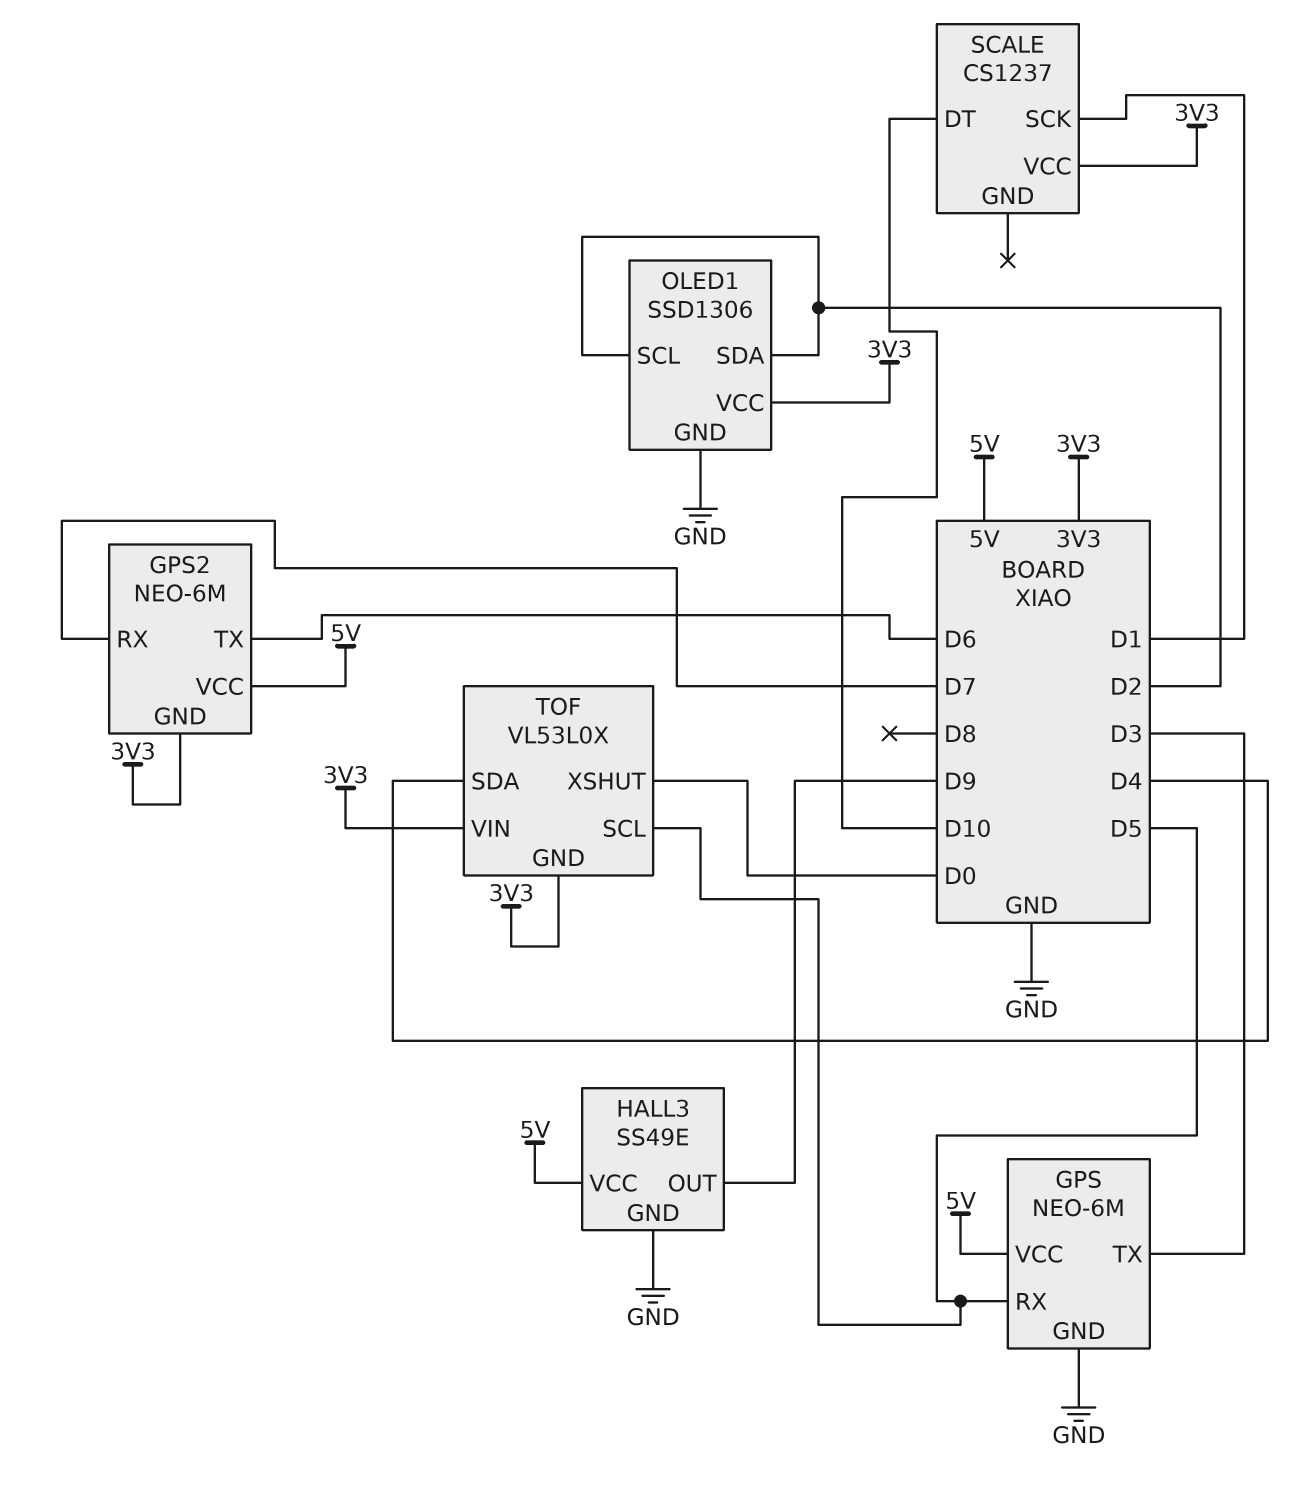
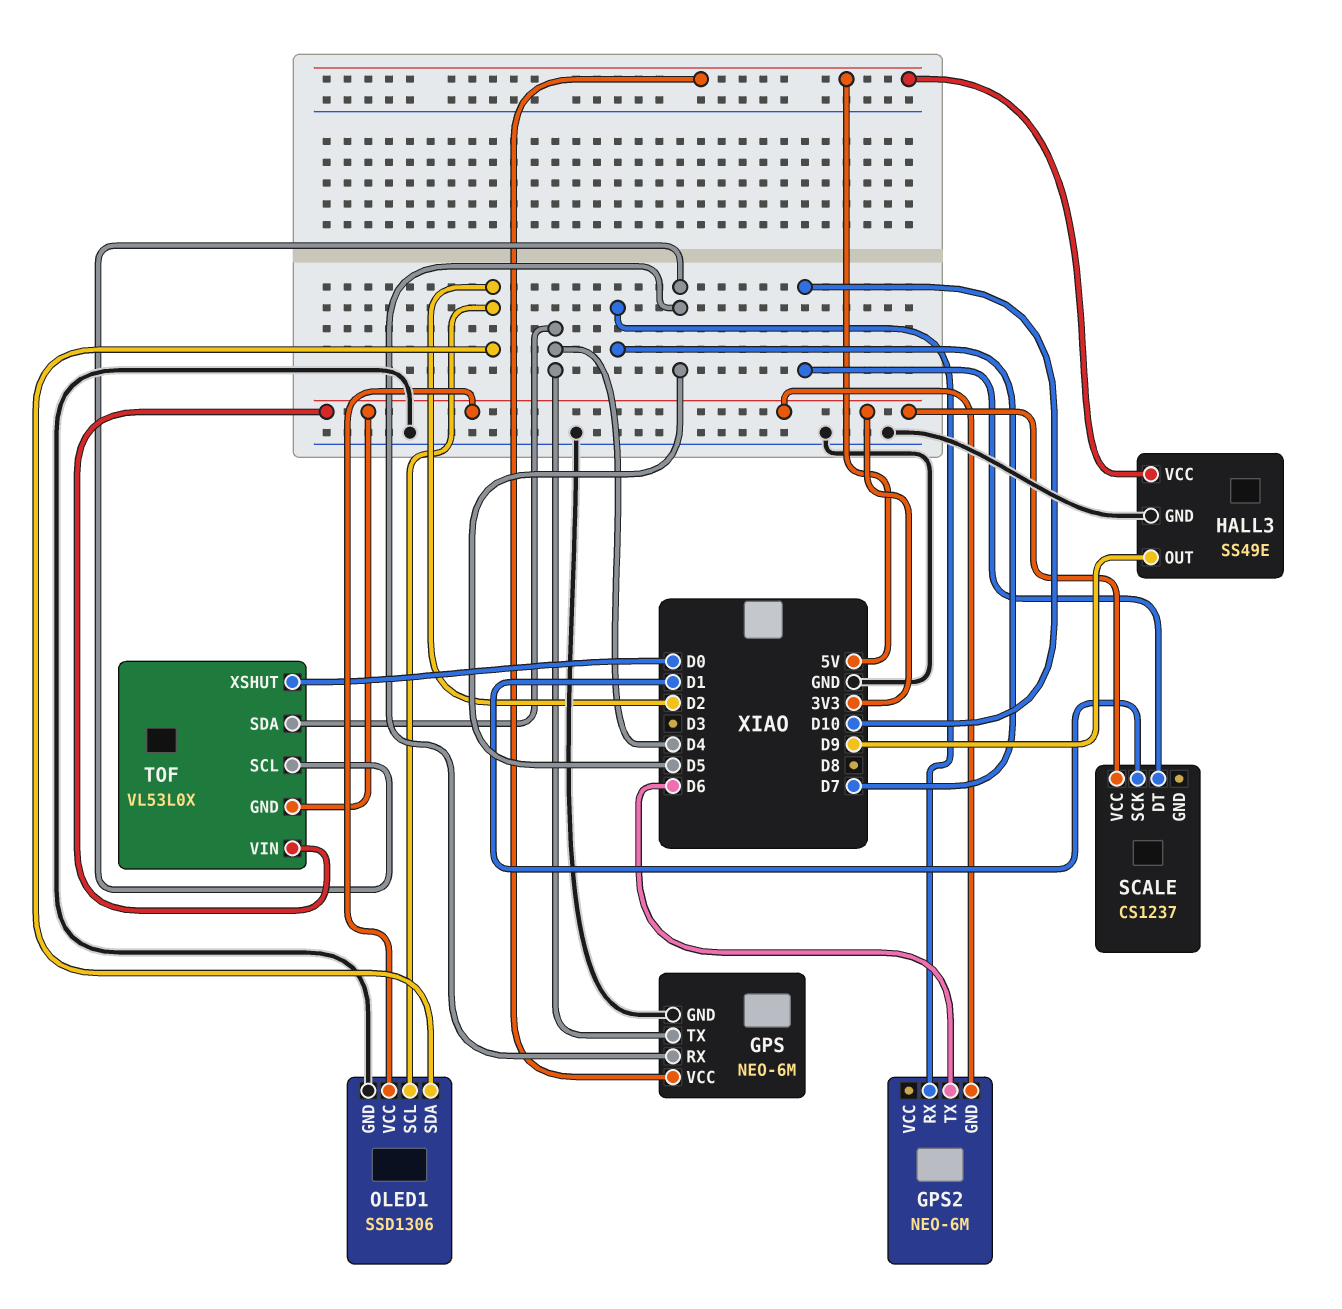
GPS pin TX: D3 -> D4
GPS2 pin VCC: 5V -> none

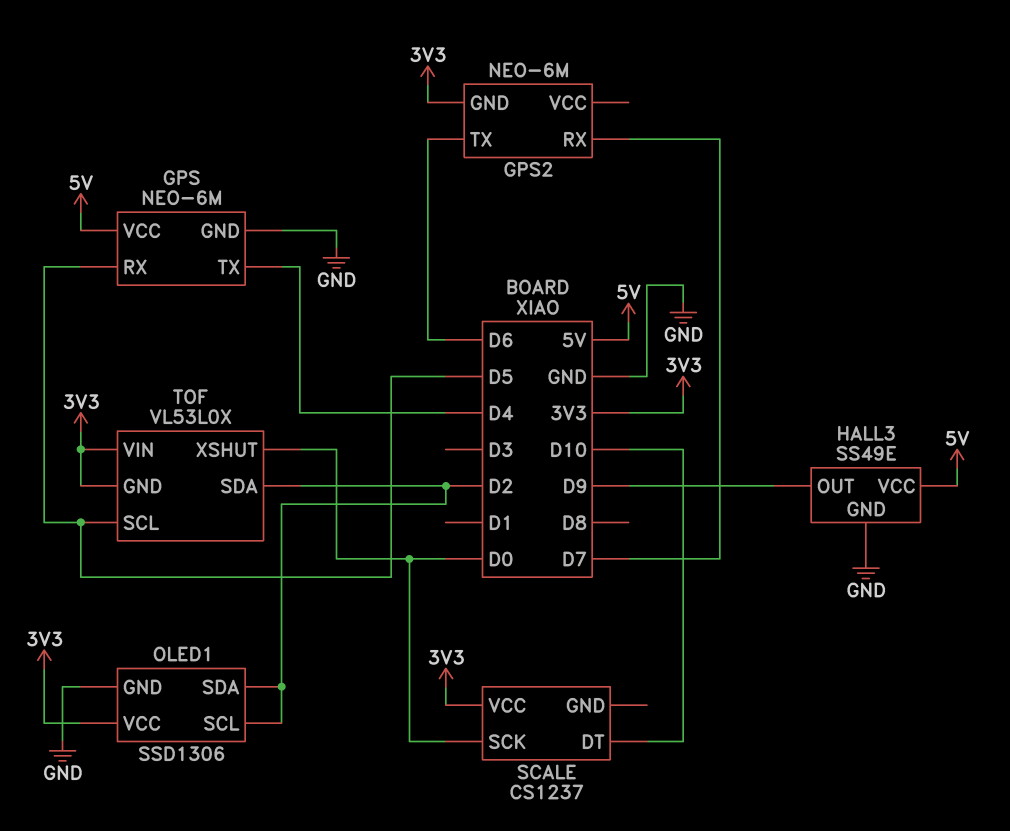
SCALE pin SCK: D1 -> D0
TOF pin SDA: D4 -> D2

